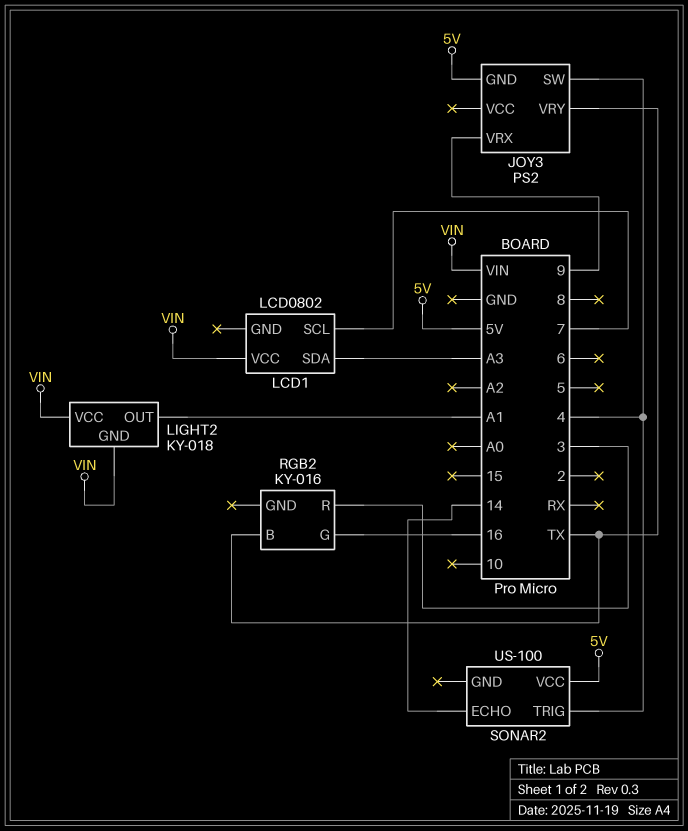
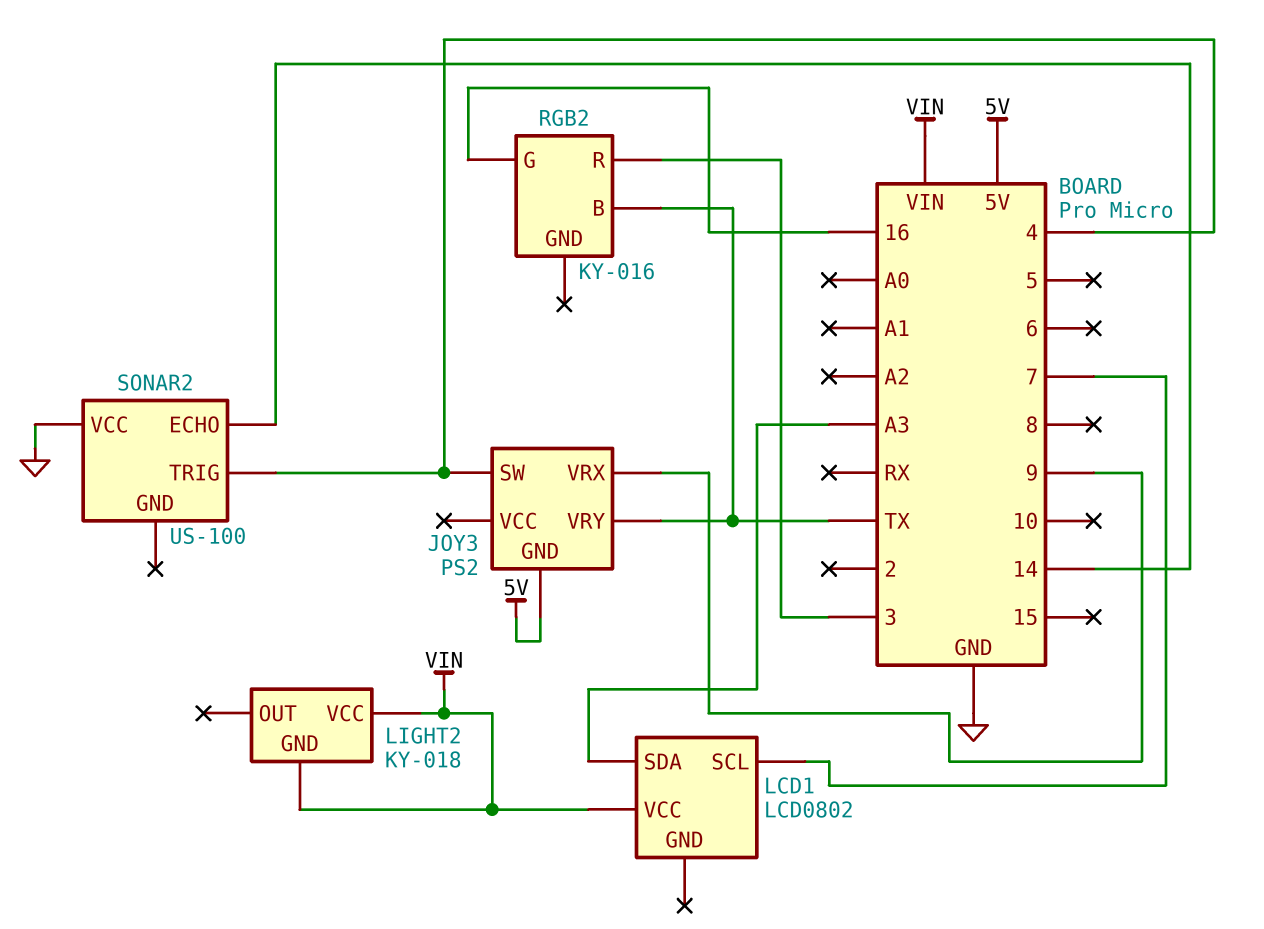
LIGHT2 pin OUT: A1 -> none
SONAR2 pin VCC: 5V -> GND

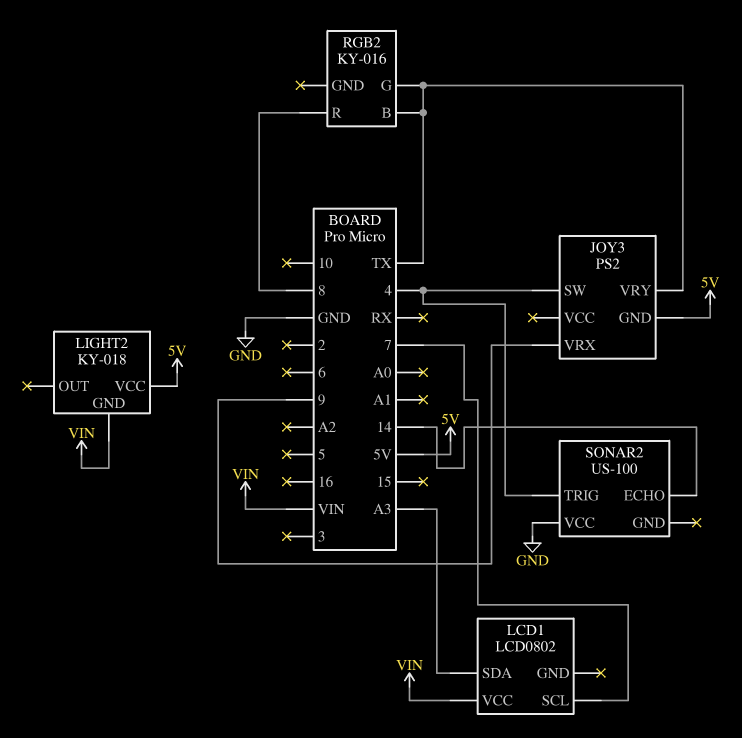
LIGHT2 pin VCC: VIN -> 5V
RGB2 pin G: 16 -> TX
RGB2 pin R: 3 -> 8

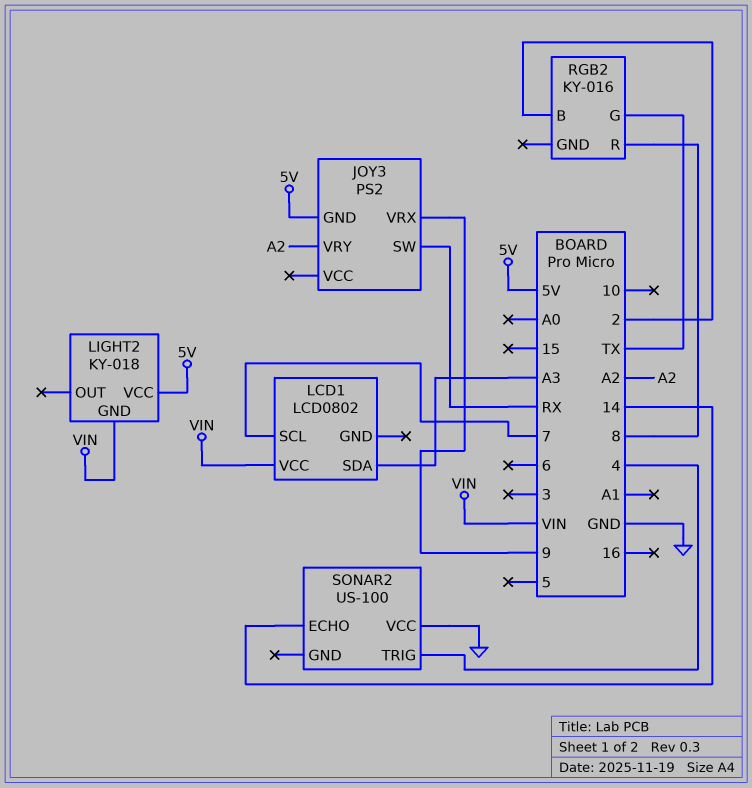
JOY3 pin SW: 4 -> RX
JOY3 pin VRY: TX -> A2
RGB2 pin B: TX -> 2

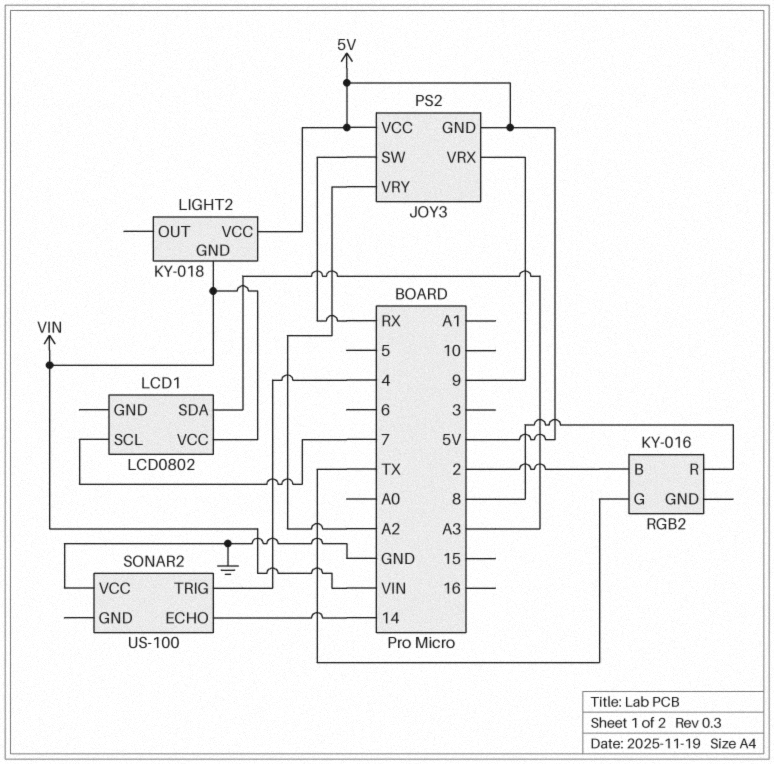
JOY3 pin VCC: none -> 5V

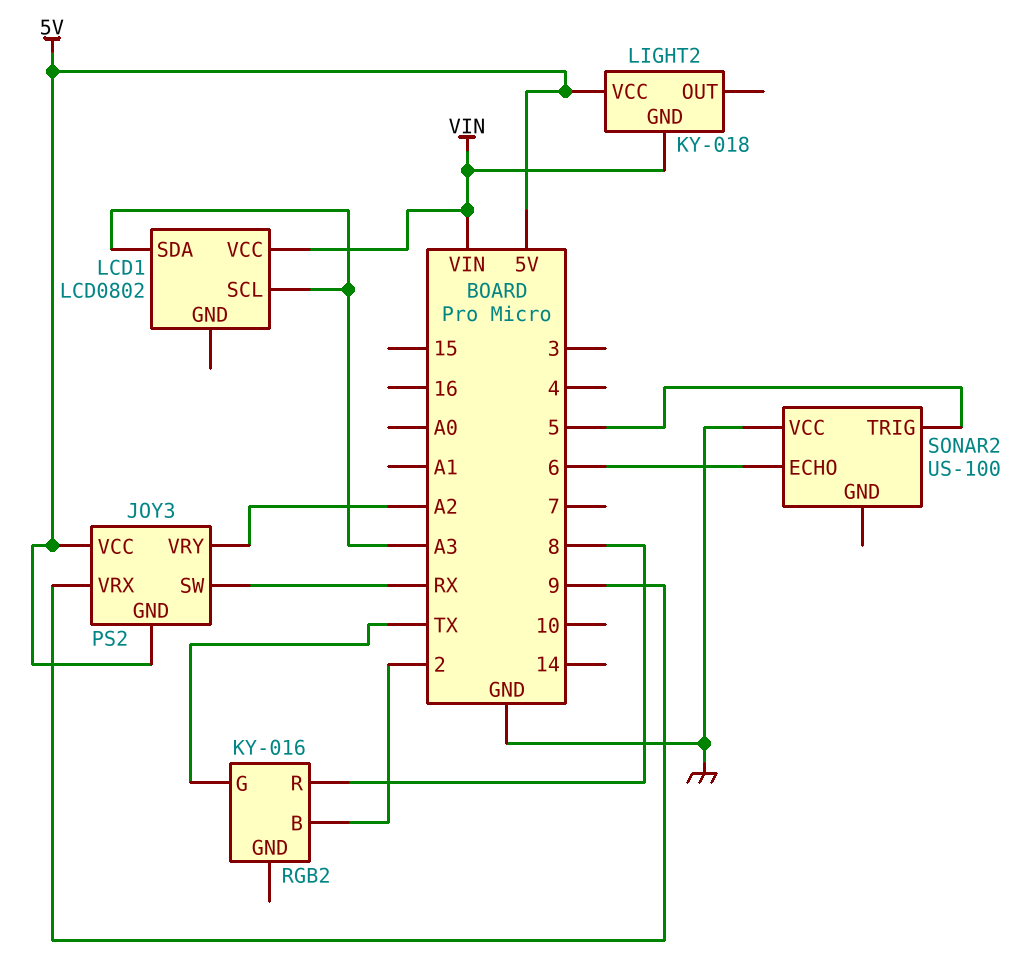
LCD1 pin SCL: 7 -> A3
SONAR2 pin ECHO: 14 -> 6
SONAR2 pin TRIG: 4 -> 5

